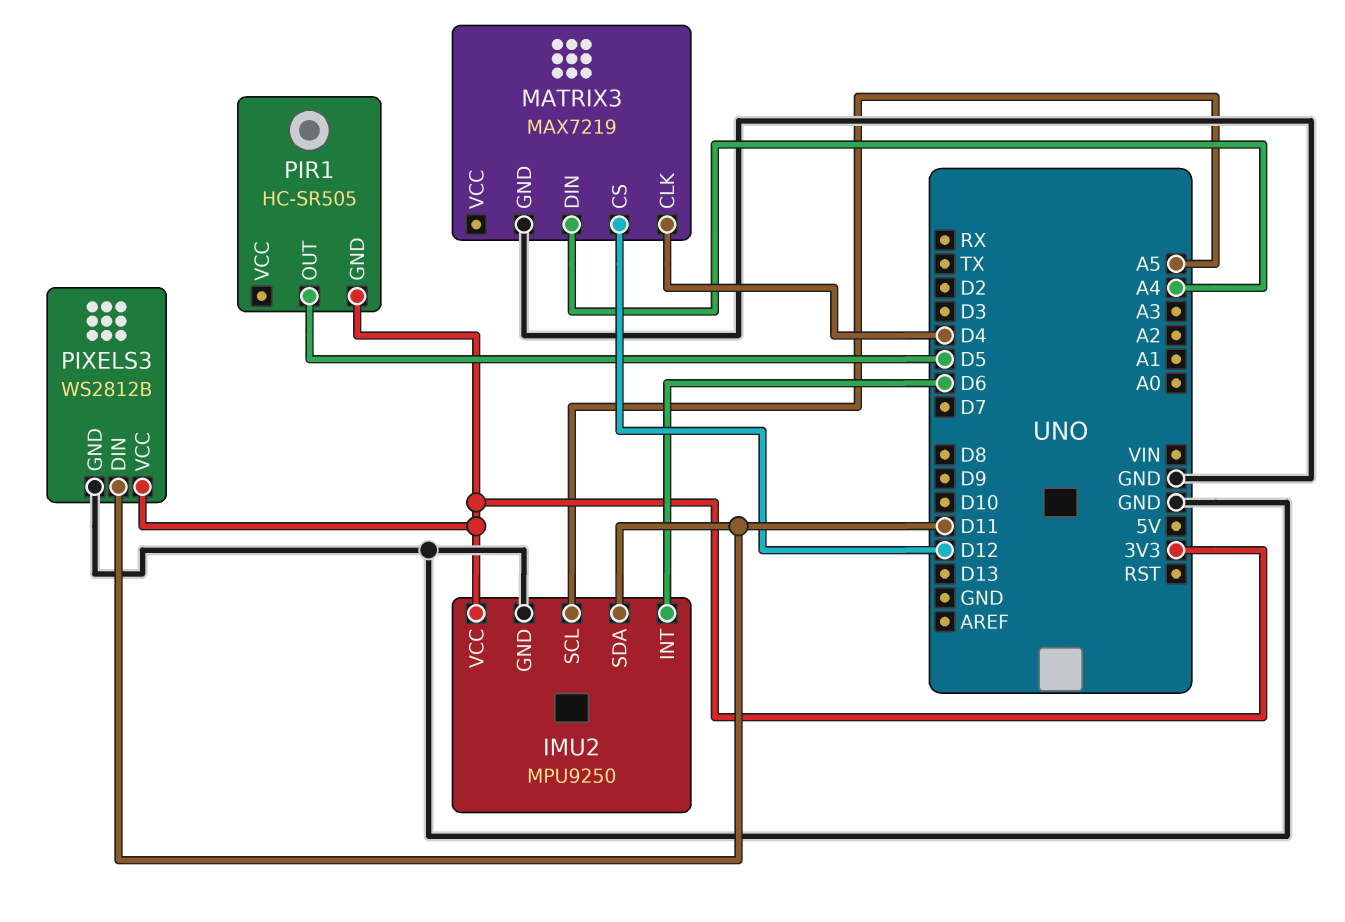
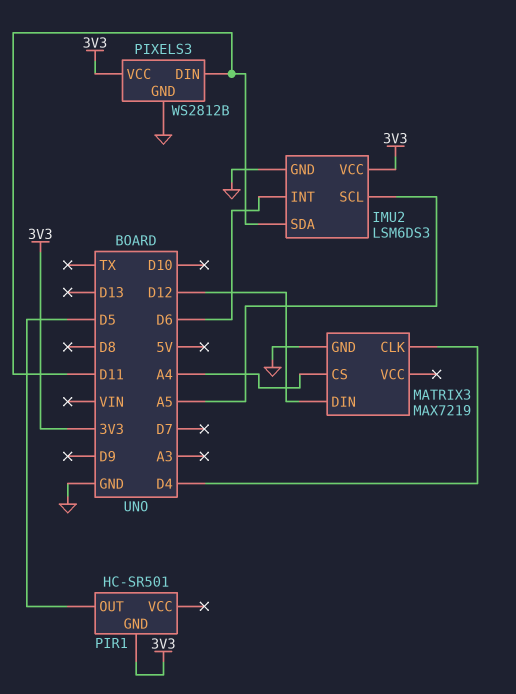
IMU2: MPU9250 -> LSM6DS3
MATRIX3 pin CS: D12 -> A4
MATRIX3 pin DIN: A4 -> D12
PIR1: HC-SR505 -> HC-SR501

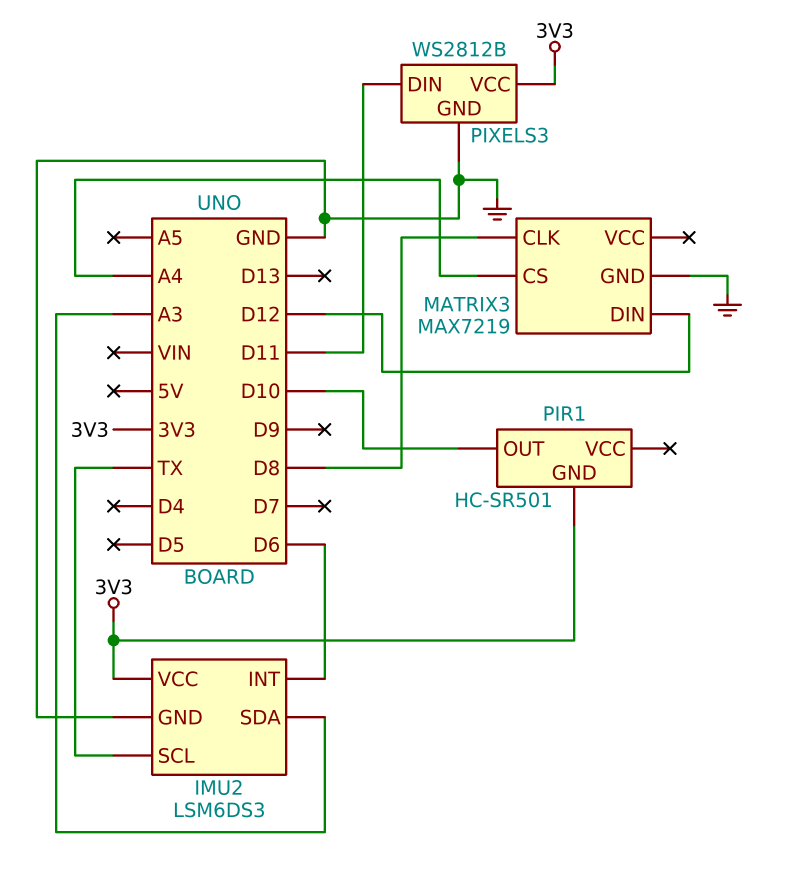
IMU2 pin SCL: A5 -> TX
IMU2 pin SDA: D11 -> A3
MATRIX3 pin CLK: D4 -> D8
PIR1 pin OUT: D5 -> D10

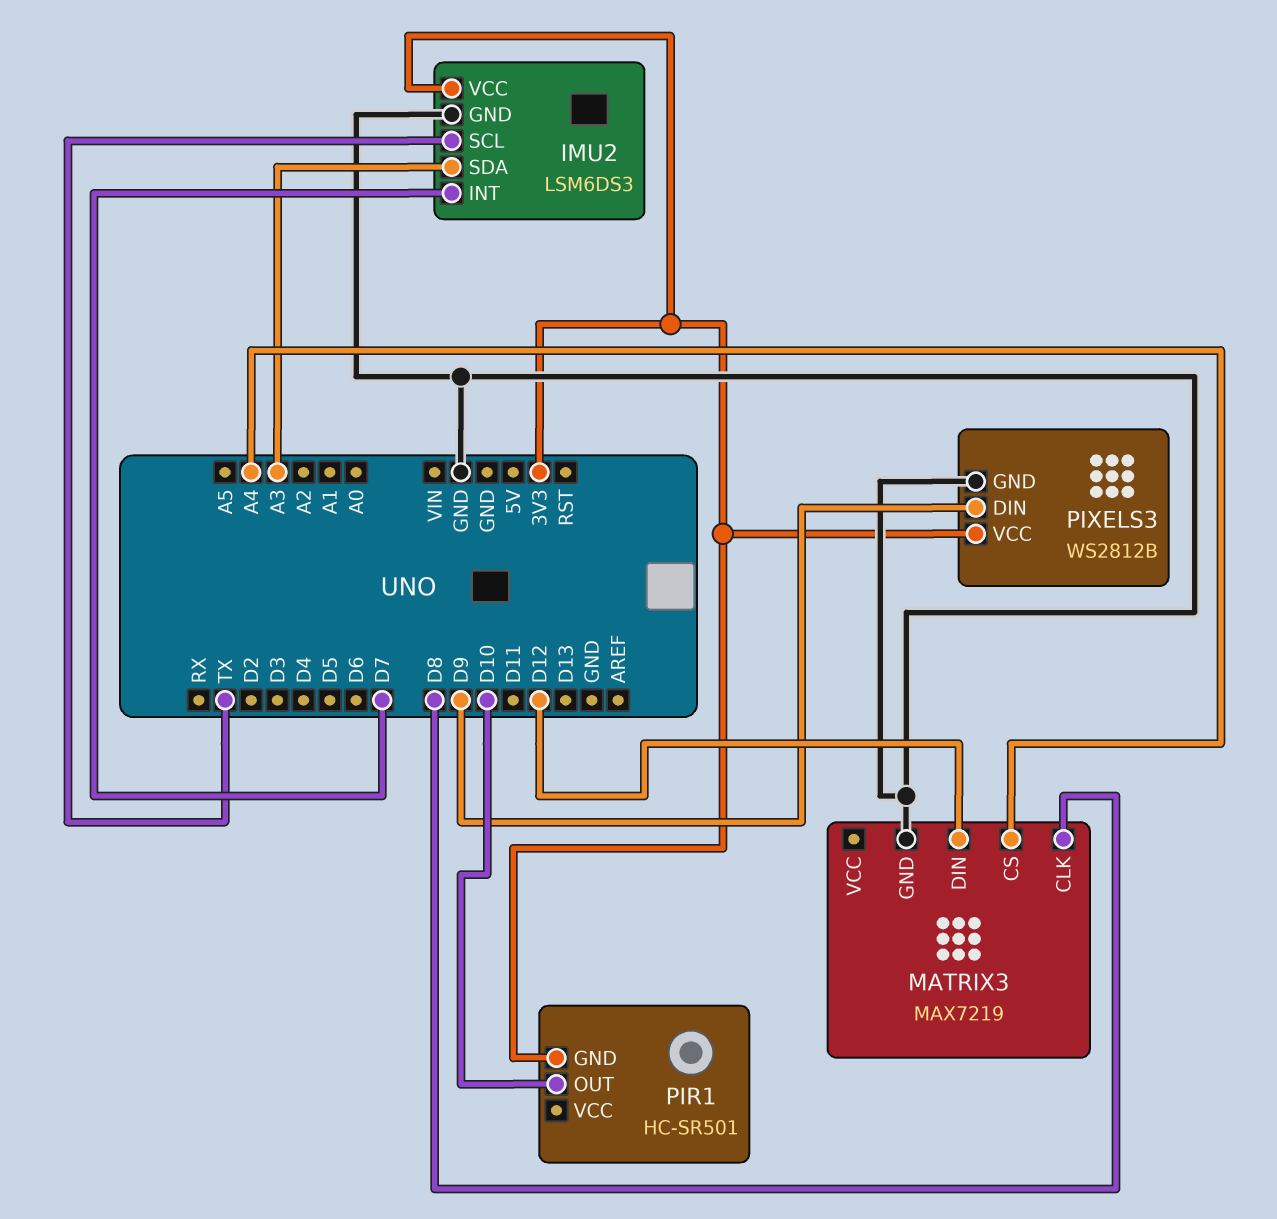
IMU2 pin INT: D6 -> D7
PIXELS3 pin DIN: D11 -> D9

